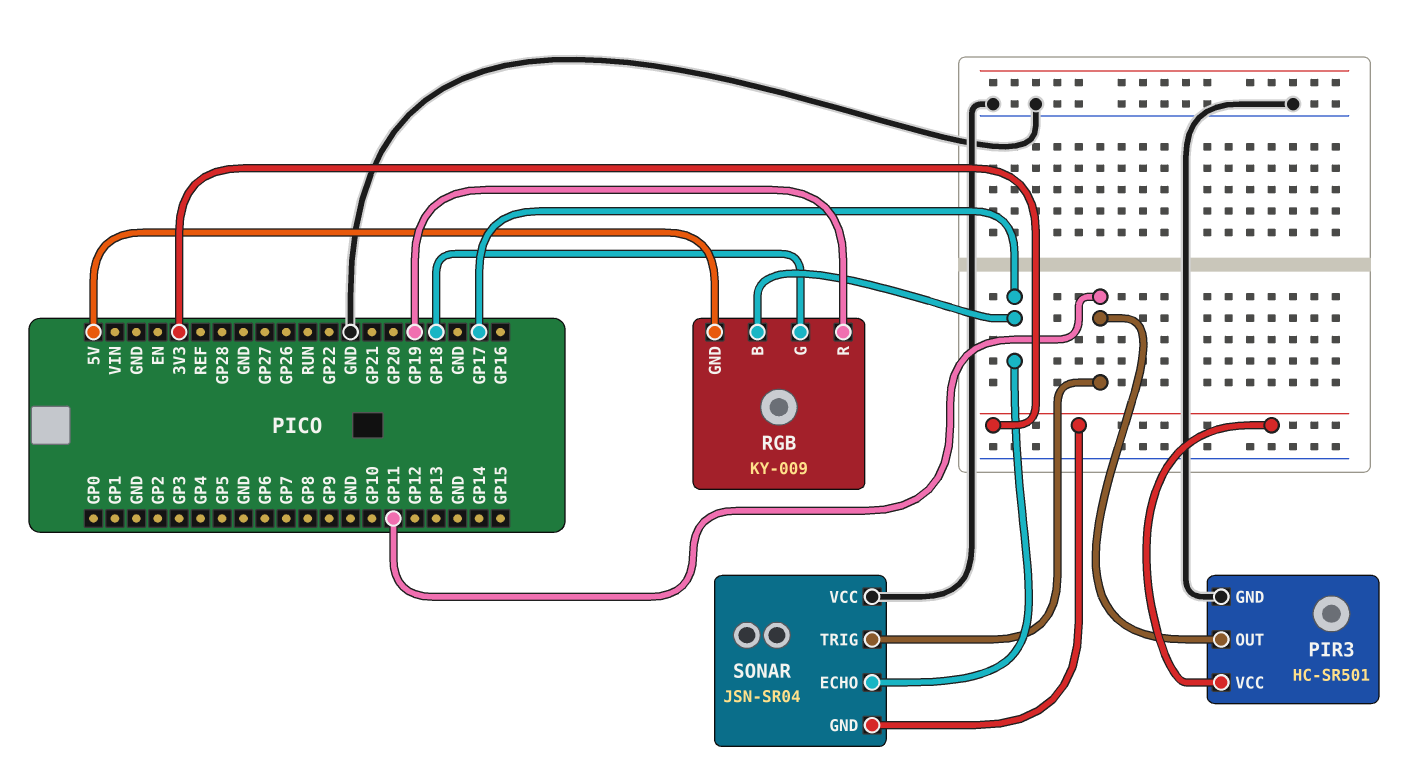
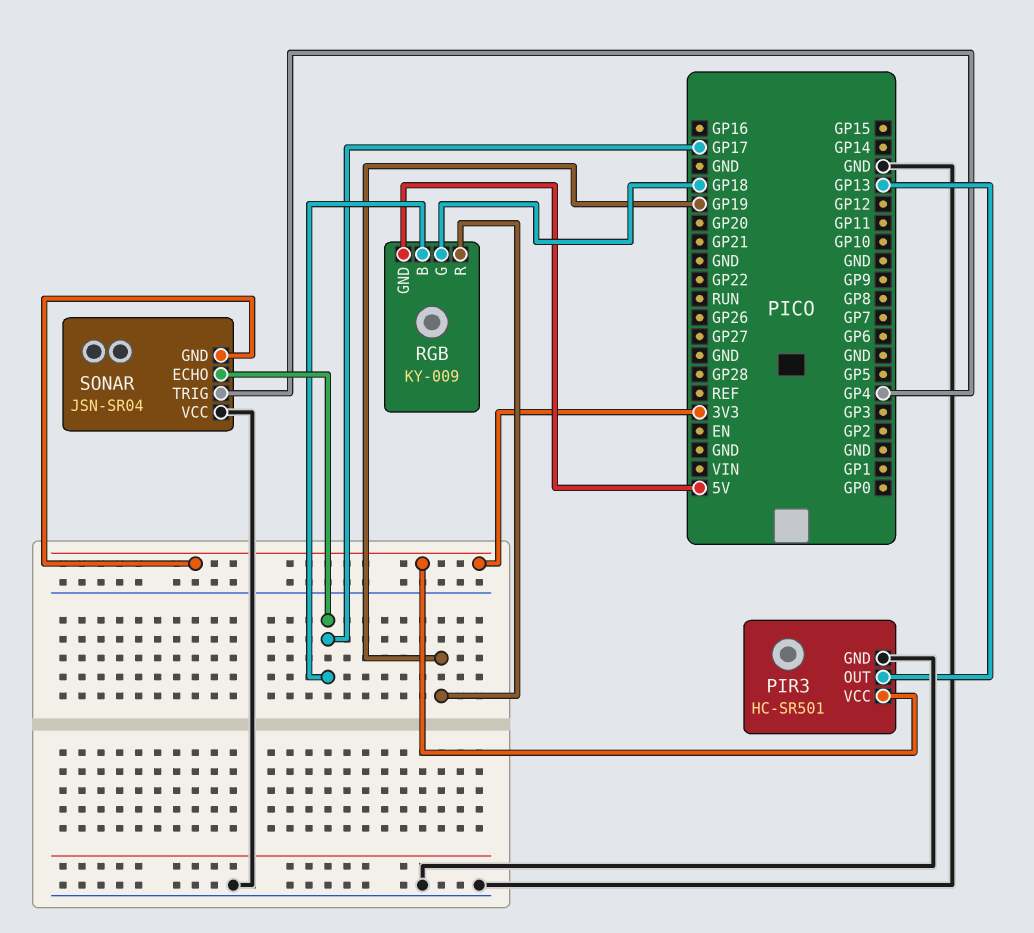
PIR3 pin OUT: GP11 -> GP13
SONAR pin TRIG: GP11 -> GP4

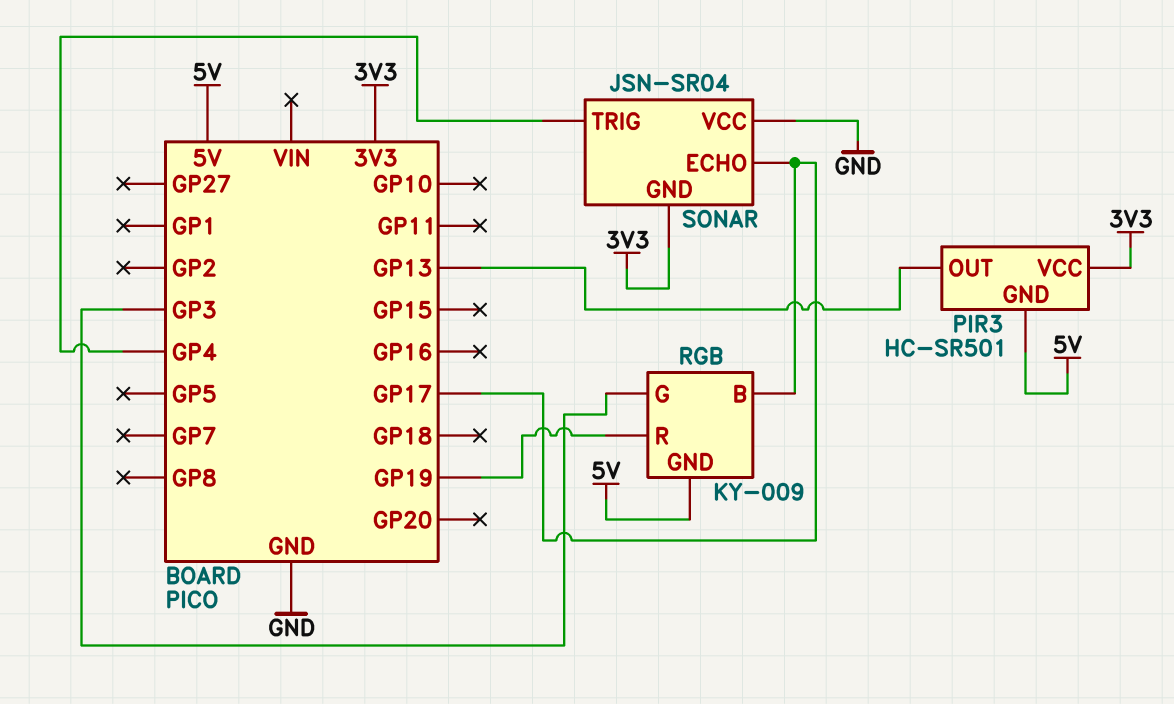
PIR3 pin GND: GND -> 5V
RGB pin G: GP18 -> GP3

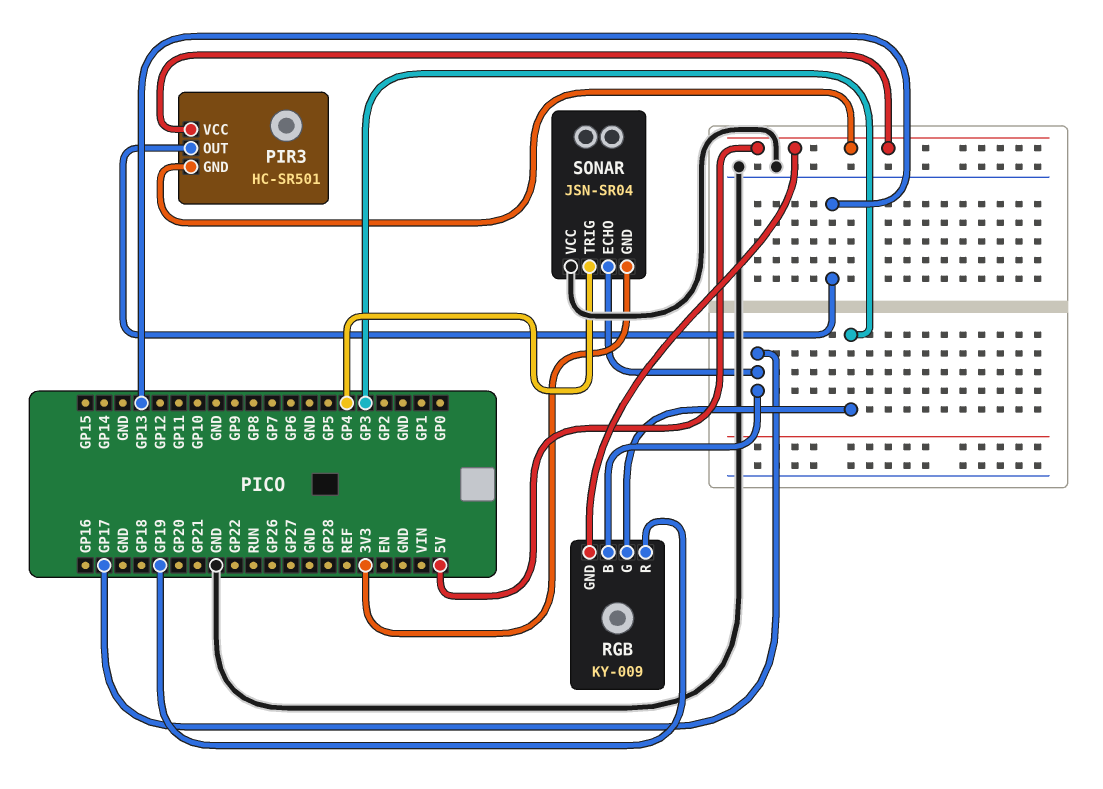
PIR3 pin VCC: 3V3 -> 5V

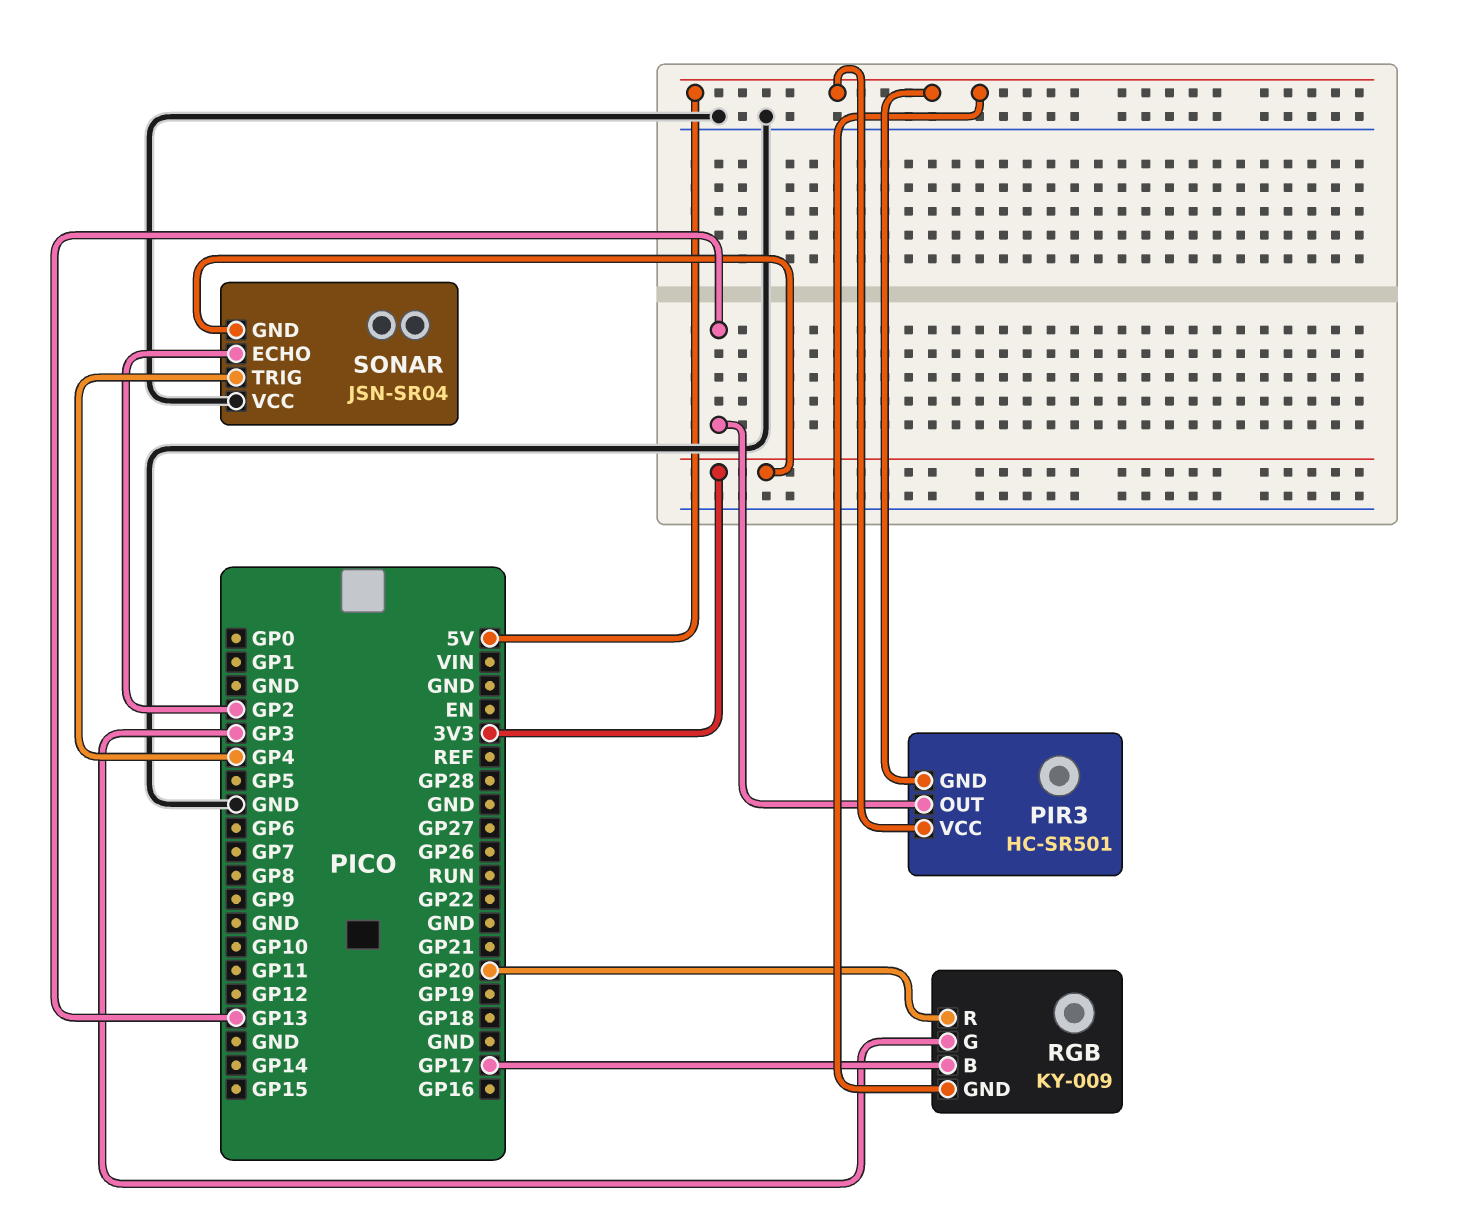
RGB pin R: GP19 -> GP20
SONAR pin ECHO: GP17 -> GP2

